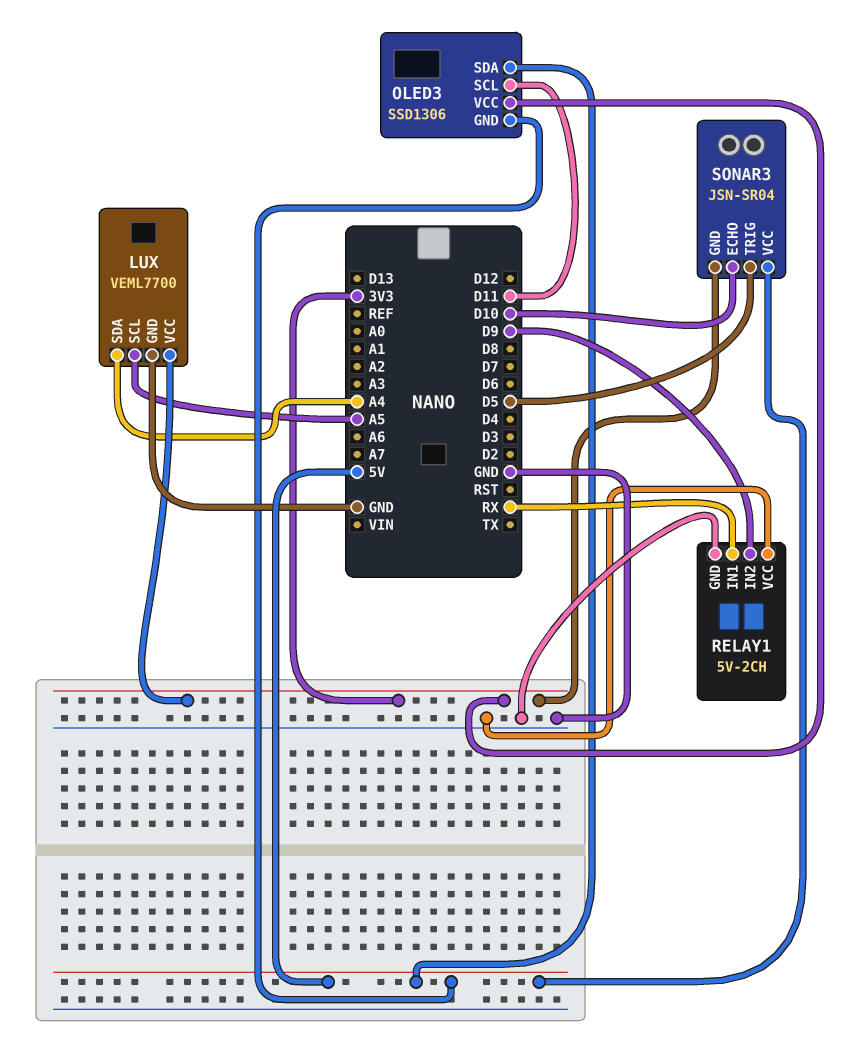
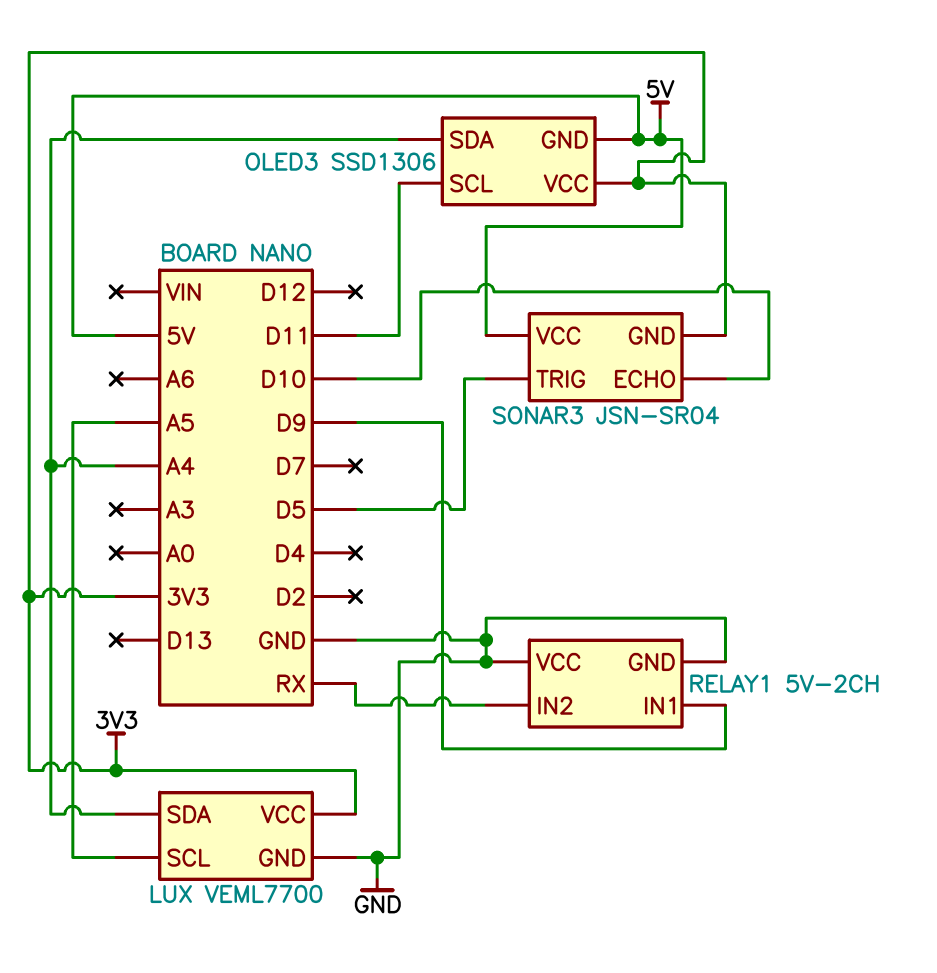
OLED3 pin SDA: 5V -> A4
RELAY1 pin IN1: RX -> D9
RELAY1 pin IN2: D9 -> RX

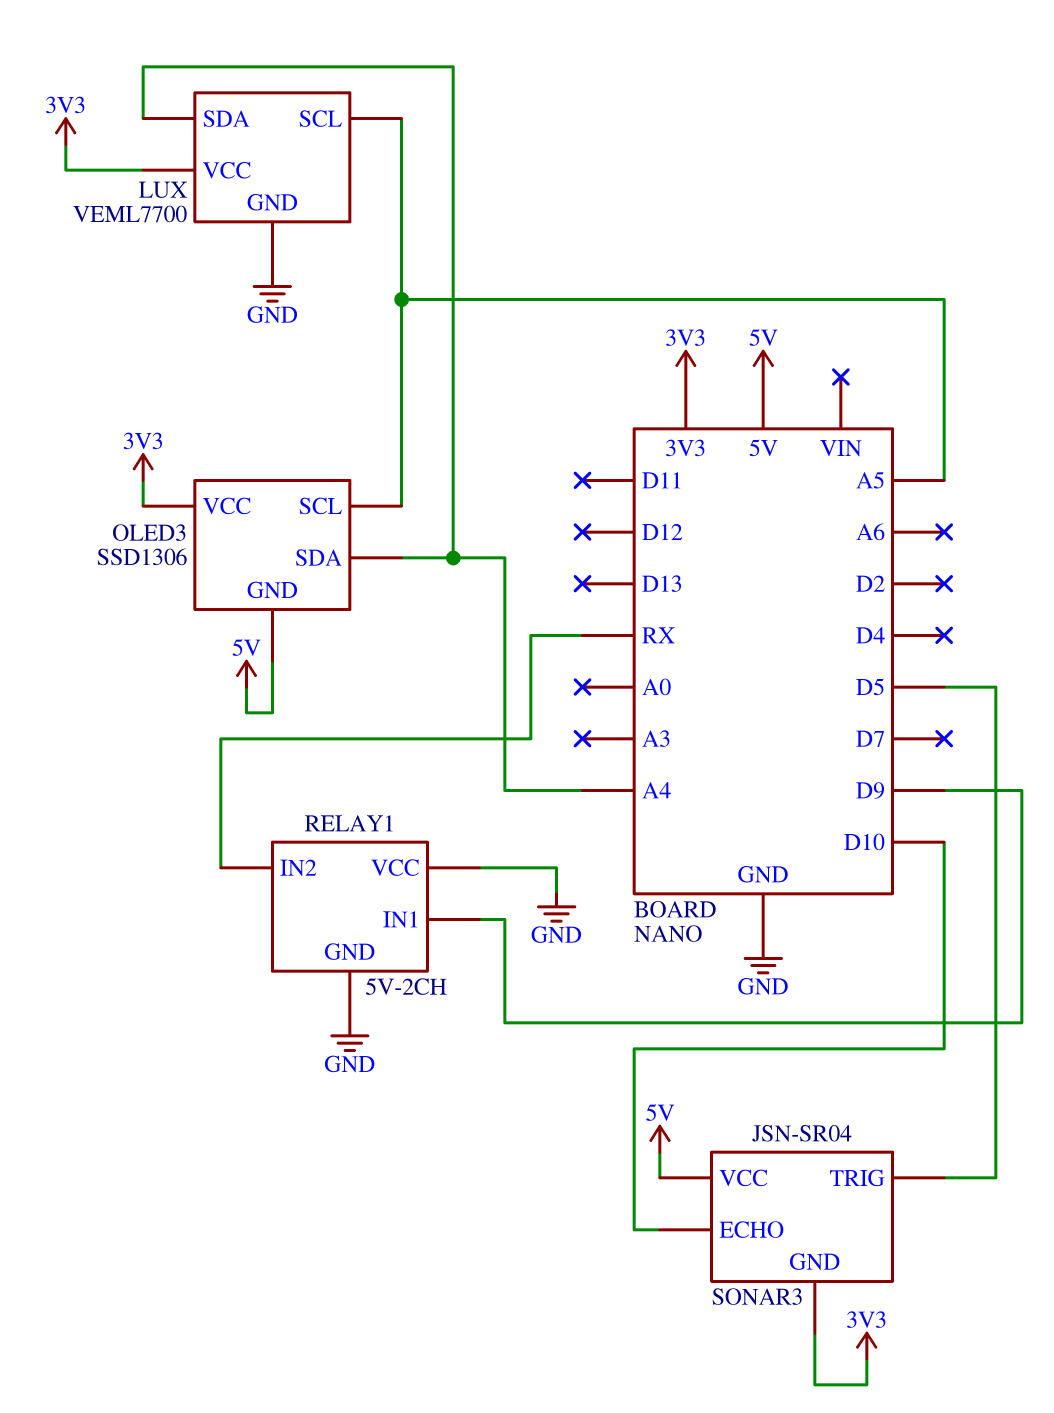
OLED3 pin SCL: D11 -> A5

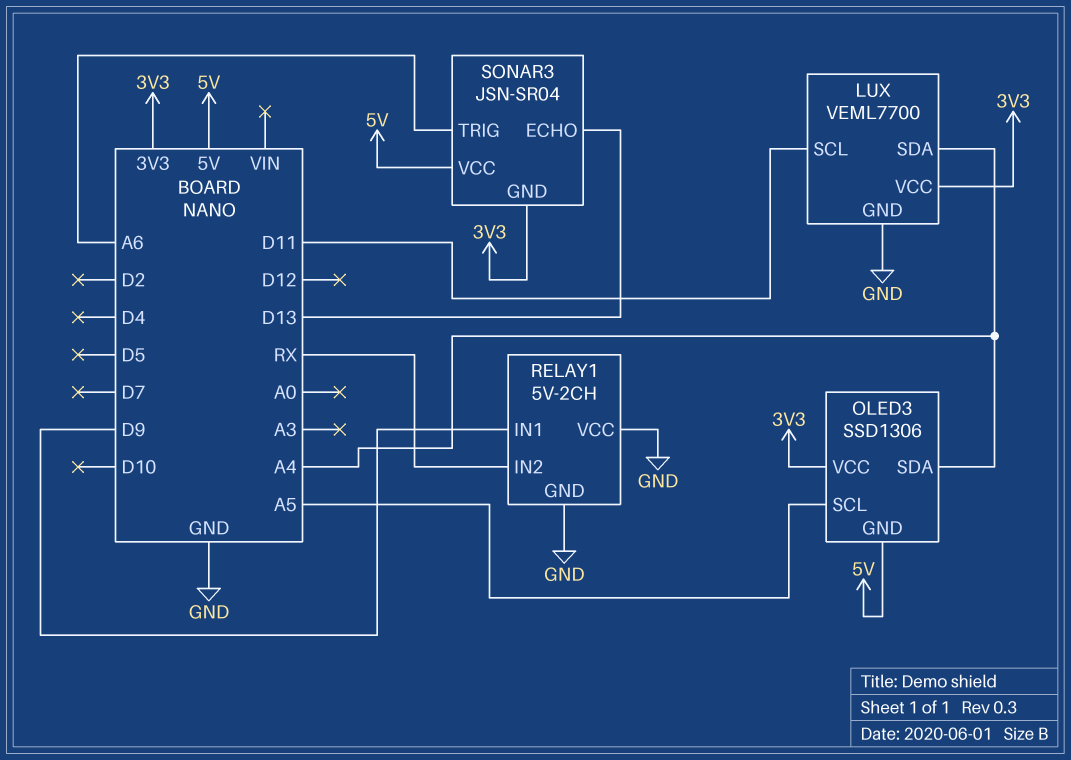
LUX pin SCL: A5 -> D11
SONAR3 pin ECHO: D10 -> D13
SONAR3 pin TRIG: D5 -> A6

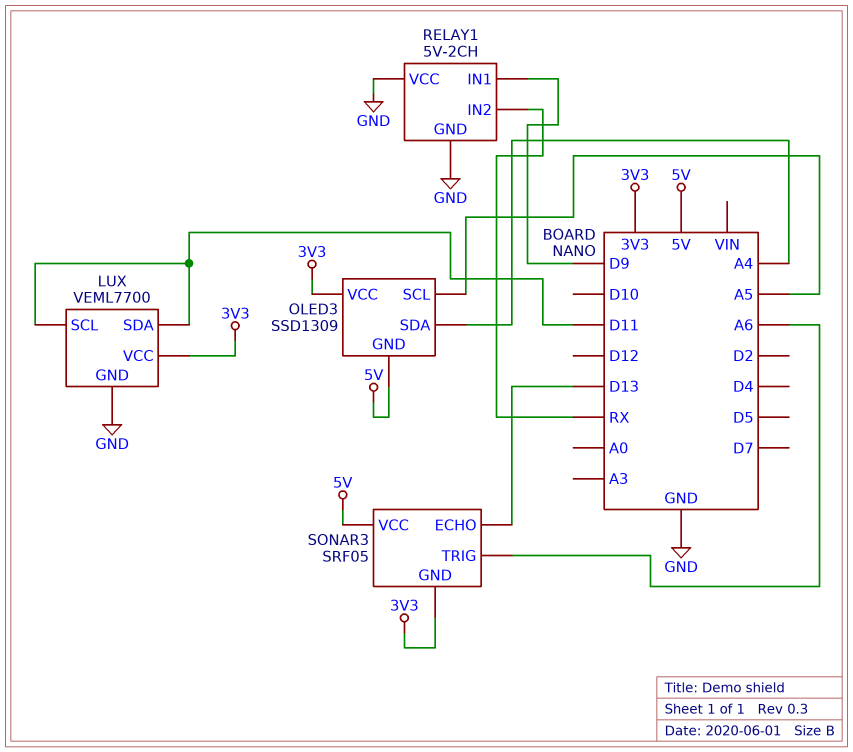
LUX pin SDA: A4 -> D11
OLED3: SSD1306 -> SSD1309
SONAR3: JSN-SR04 -> SRF05

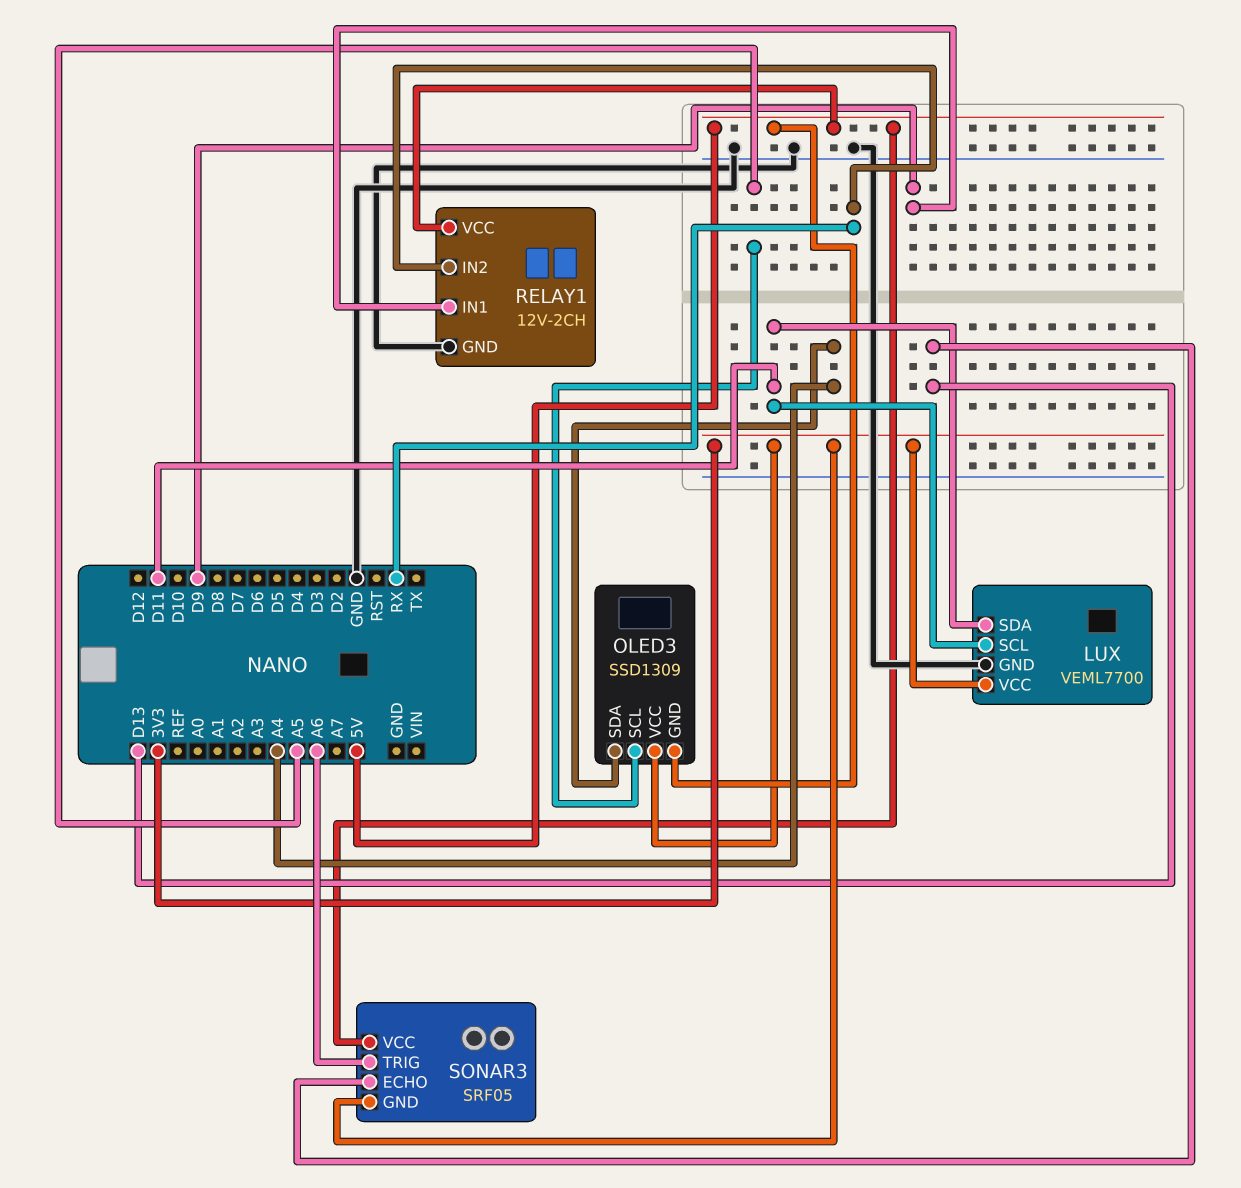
RELAY1: 5V-2CH -> 12V-2CH
RELAY1 pin VCC: GND -> 5V

